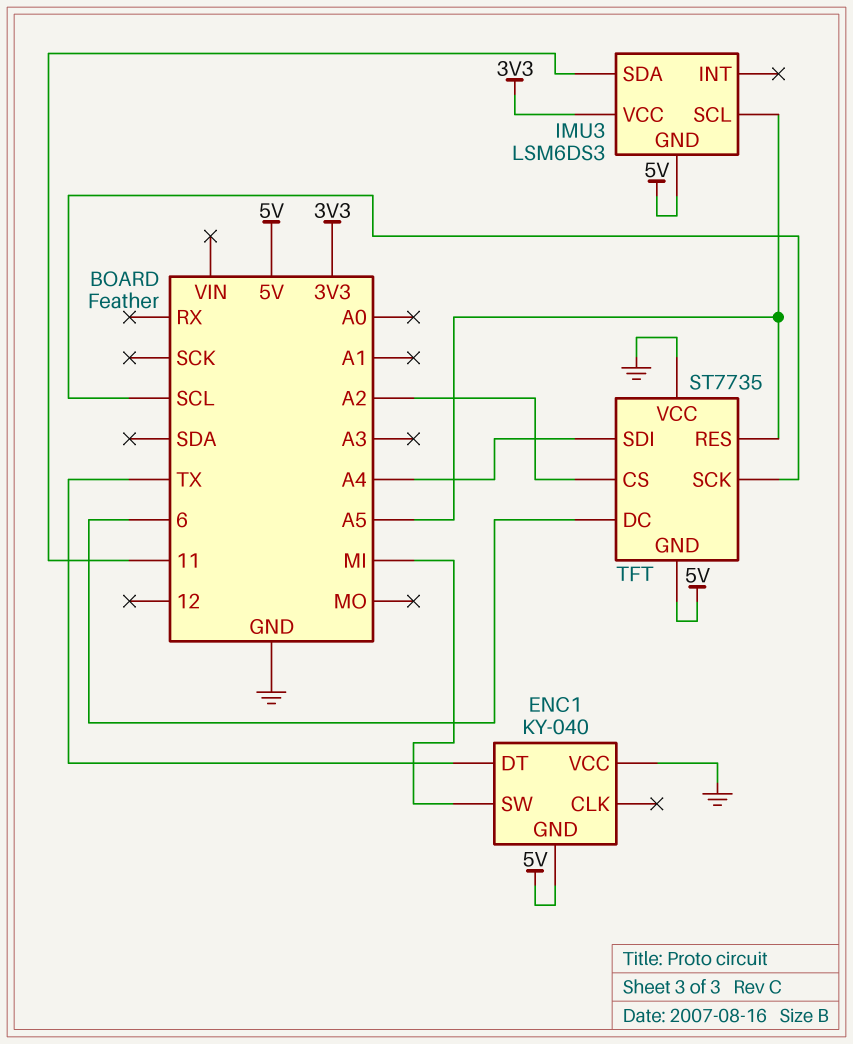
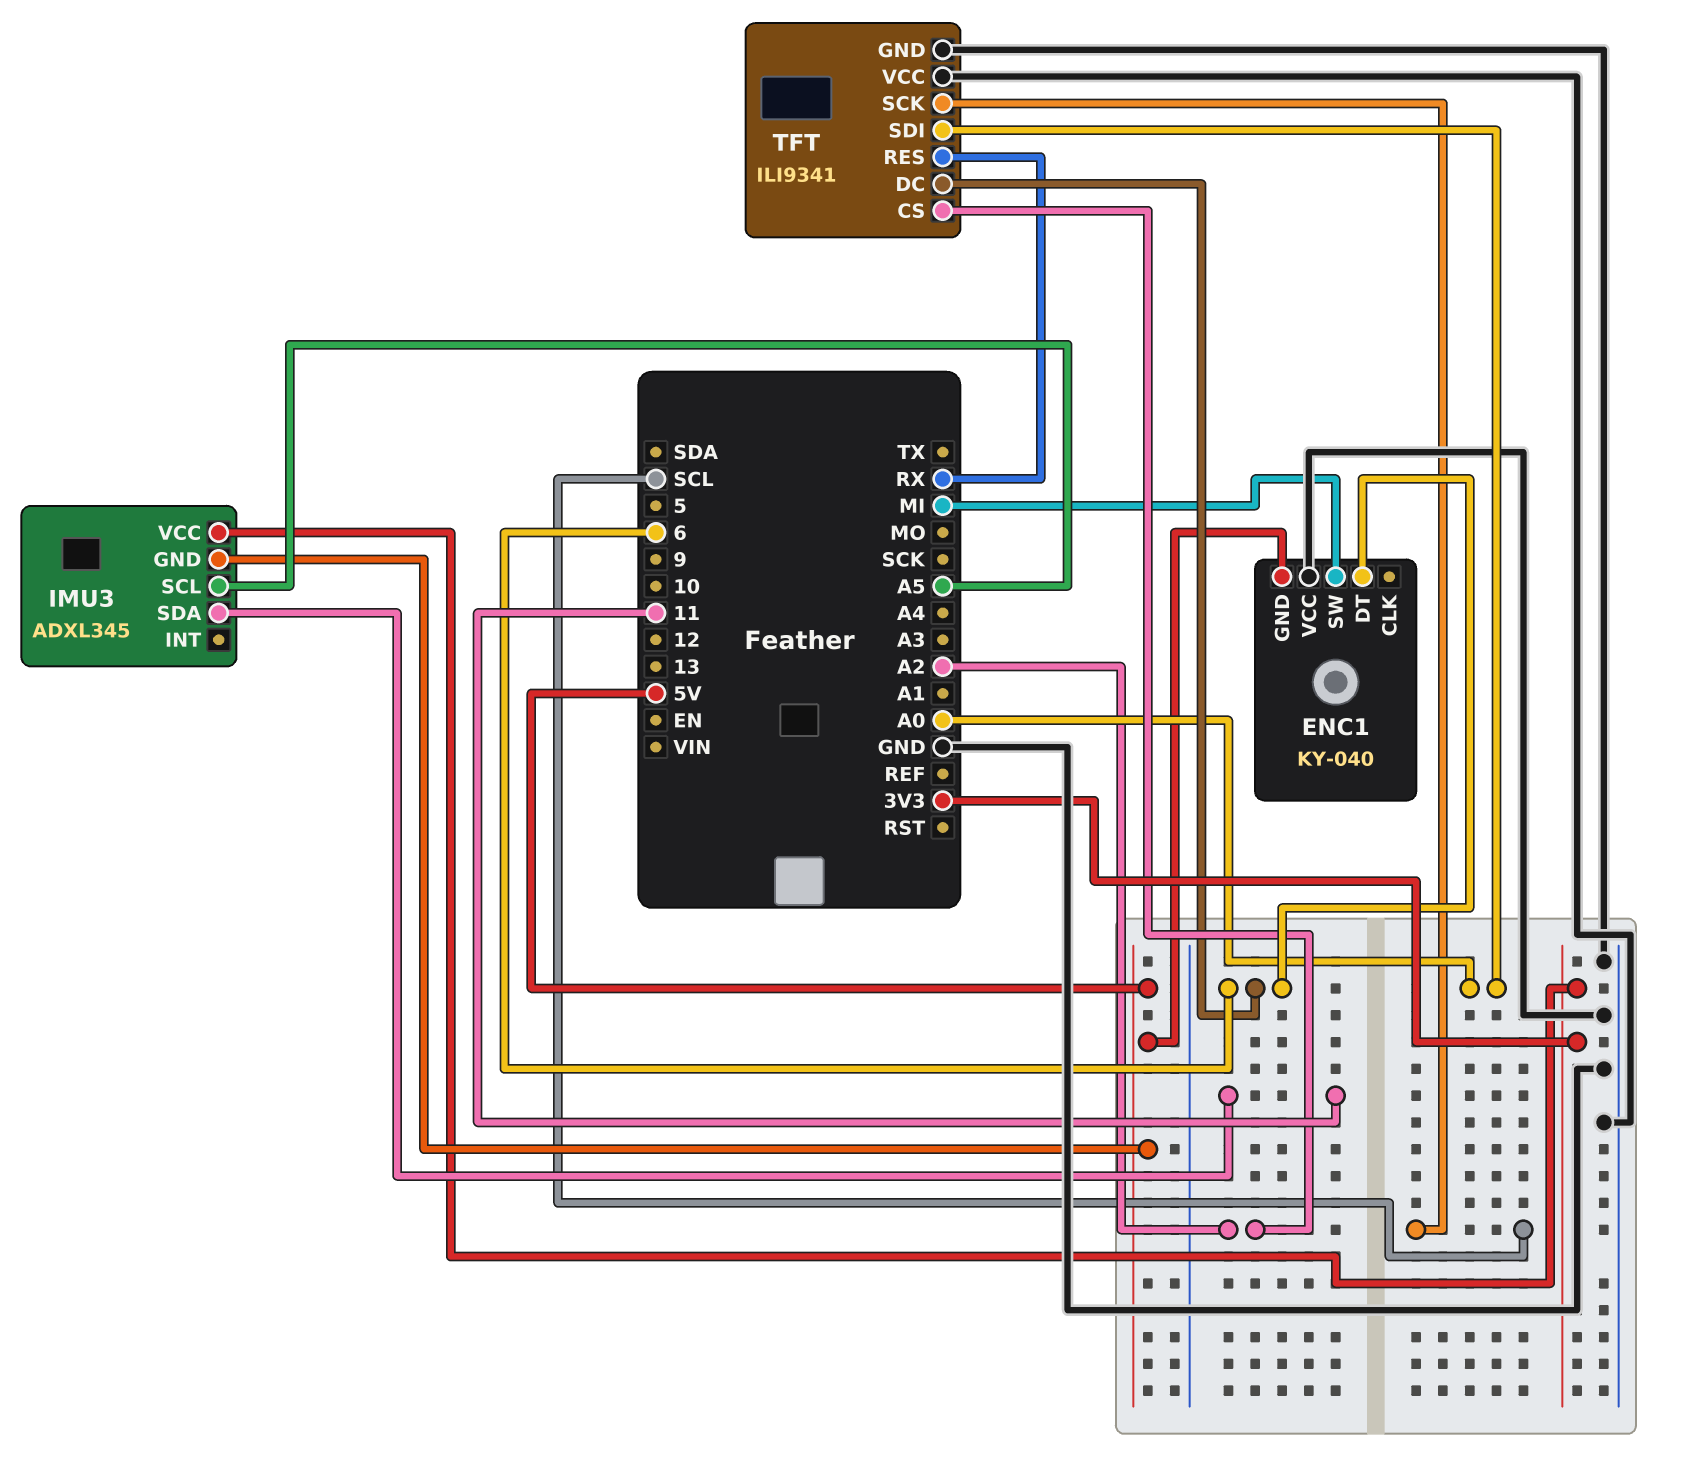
ENC1 pin DT: TX -> 6
IMU3: LSM6DS3 -> ADXL345
TFT: ST7735 -> ILI9341
TFT pin GND: 5V -> GND
TFT pin RES: A5 -> RX
TFT pin SDI: A4 -> A0

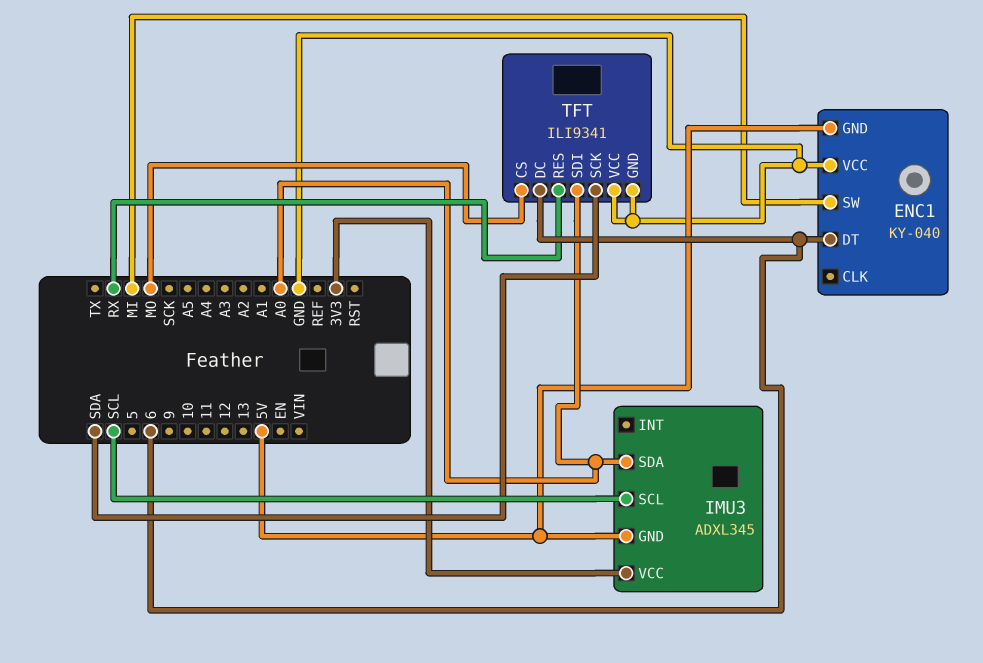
IMU3 pin SCL: A5 -> SCL
IMU3 pin SDA: 11 -> A0
TFT pin CS: A2 -> MO
TFT pin SCK: SCL -> SDA

